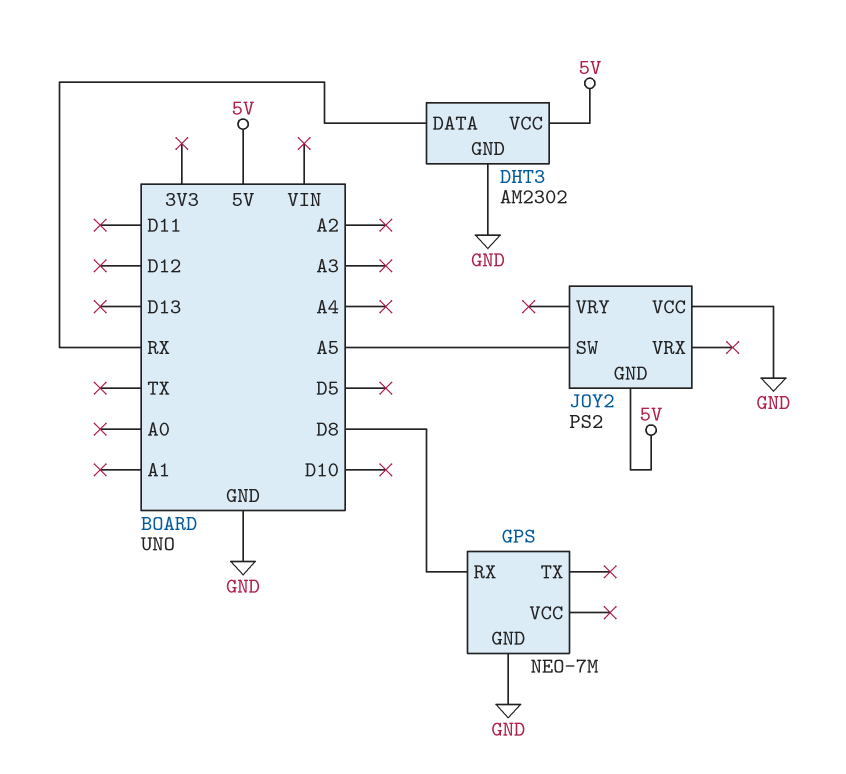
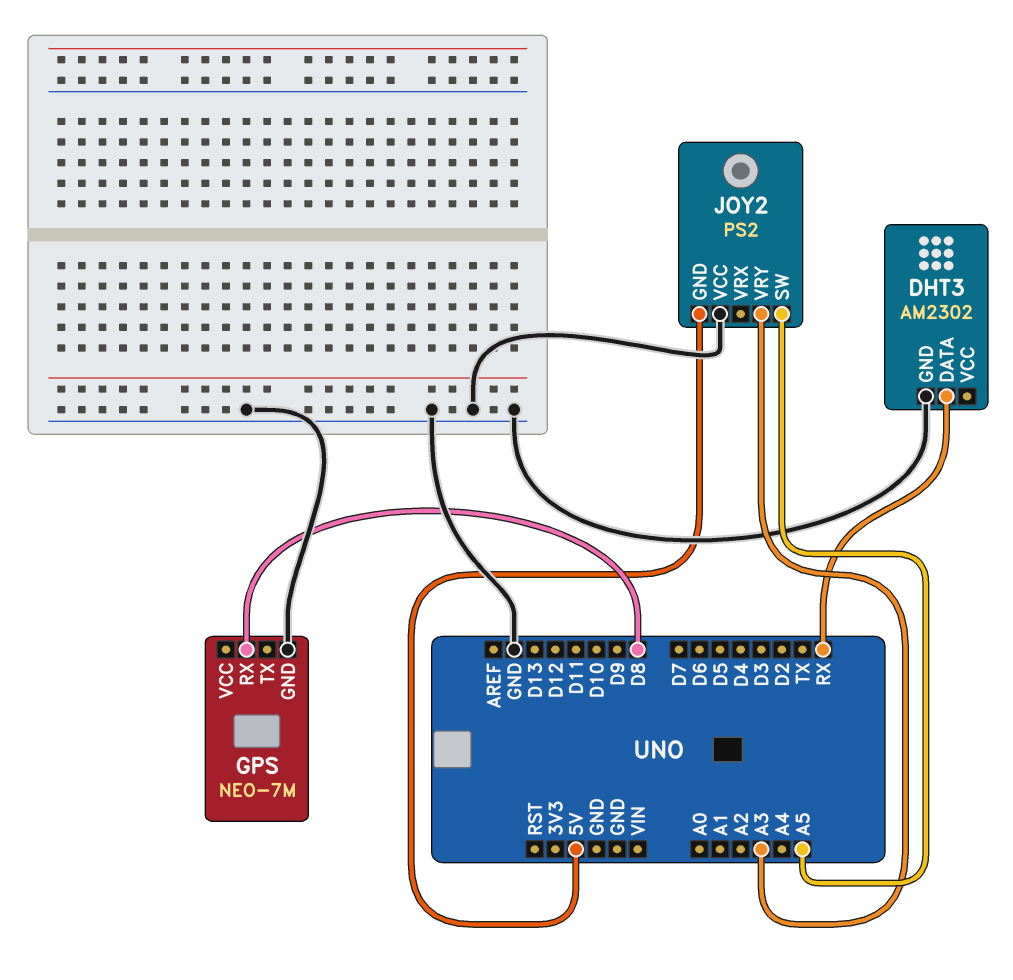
DHT3 pin VCC: 5V -> none
JOY2 pin VRY: none -> A3

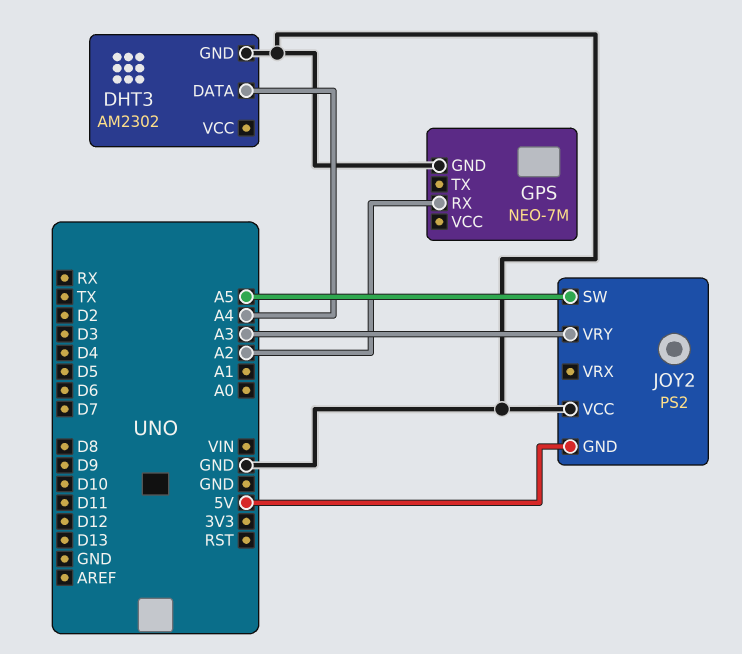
DHT3 pin DATA: RX -> A4
GPS pin RX: D8 -> A2

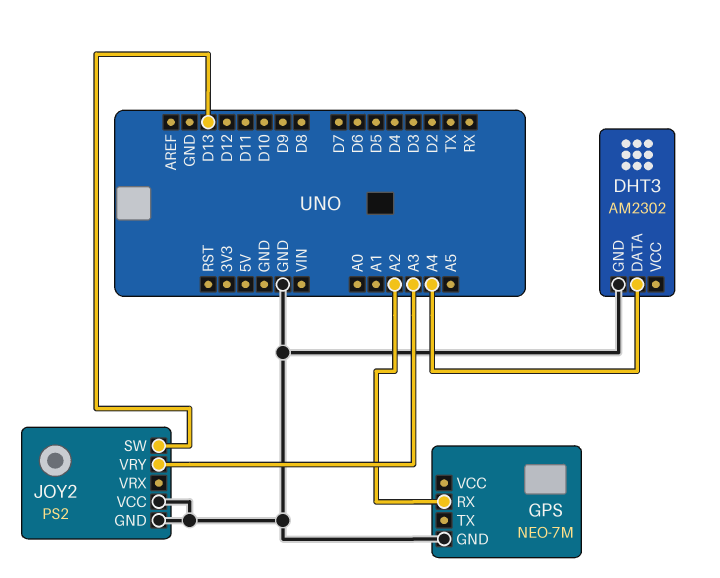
JOY2 pin GND: 5V -> GND
JOY2 pin SW: A5 -> D13

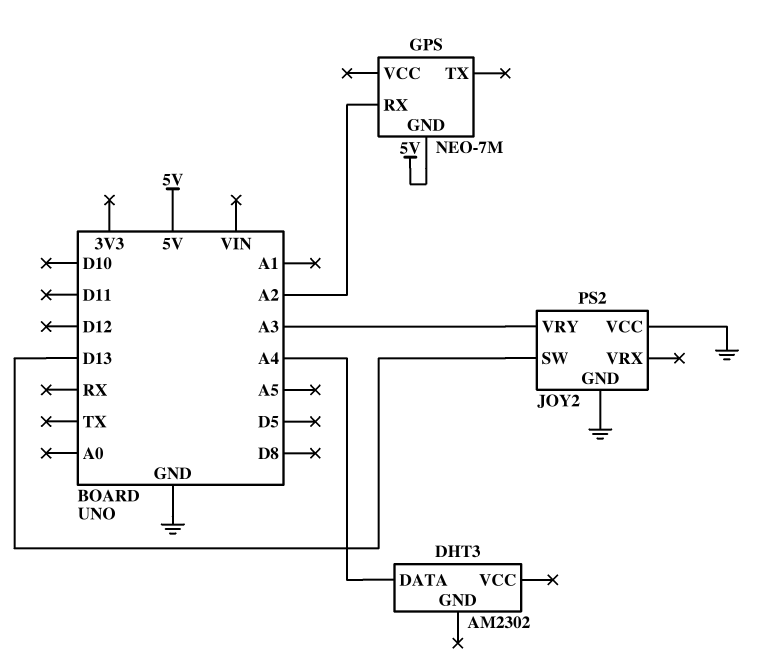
DHT3 pin GND: GND -> none
GPS pin GND: GND -> 5V

